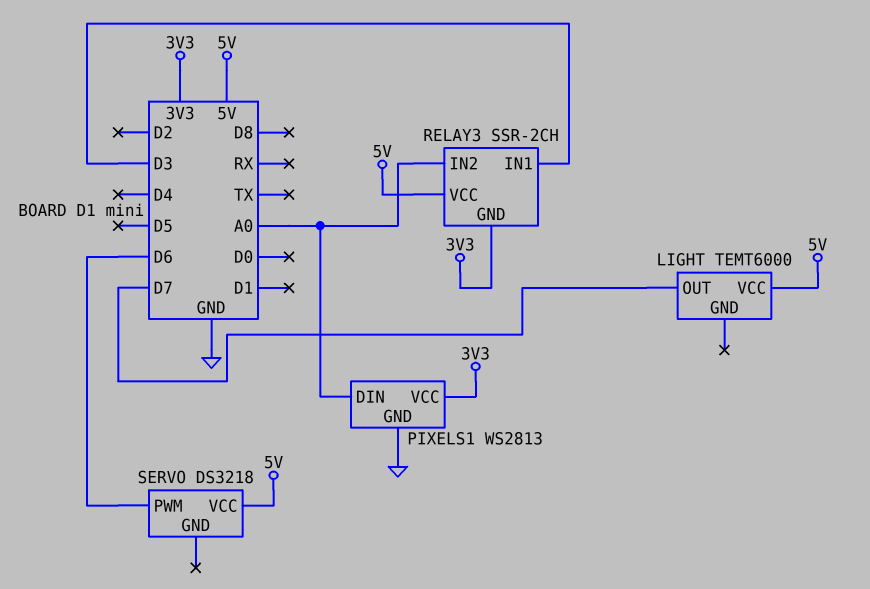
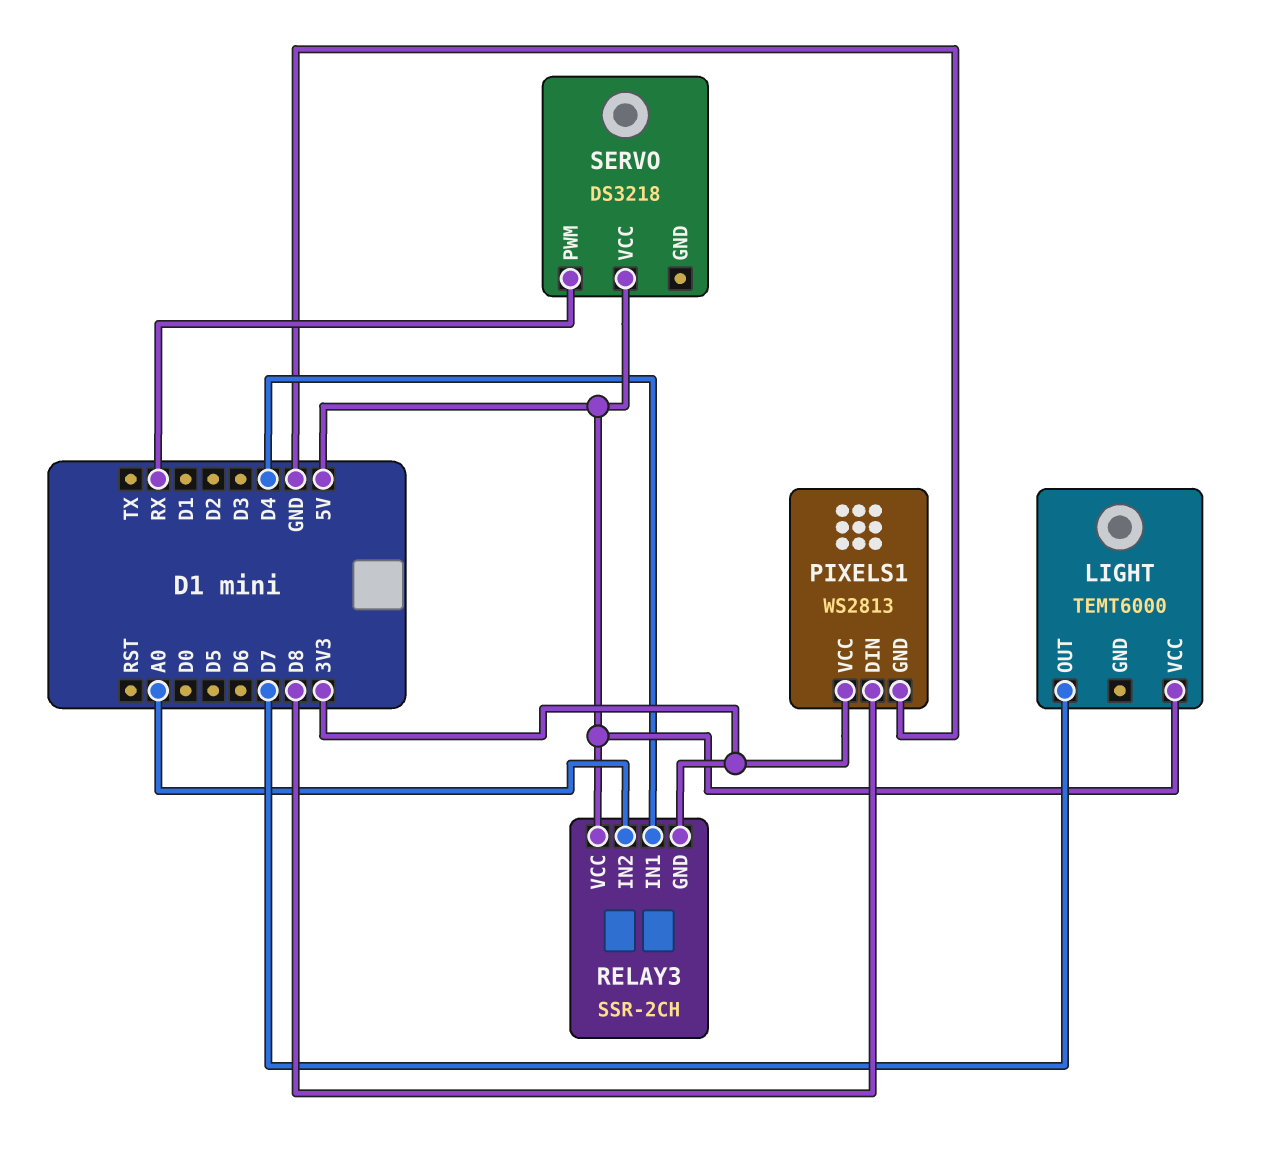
PIXELS1 pin DIN: A0 -> D8
RELAY3 pin IN1: D3 -> D4
SERVO pin PWM: D6 -> RX

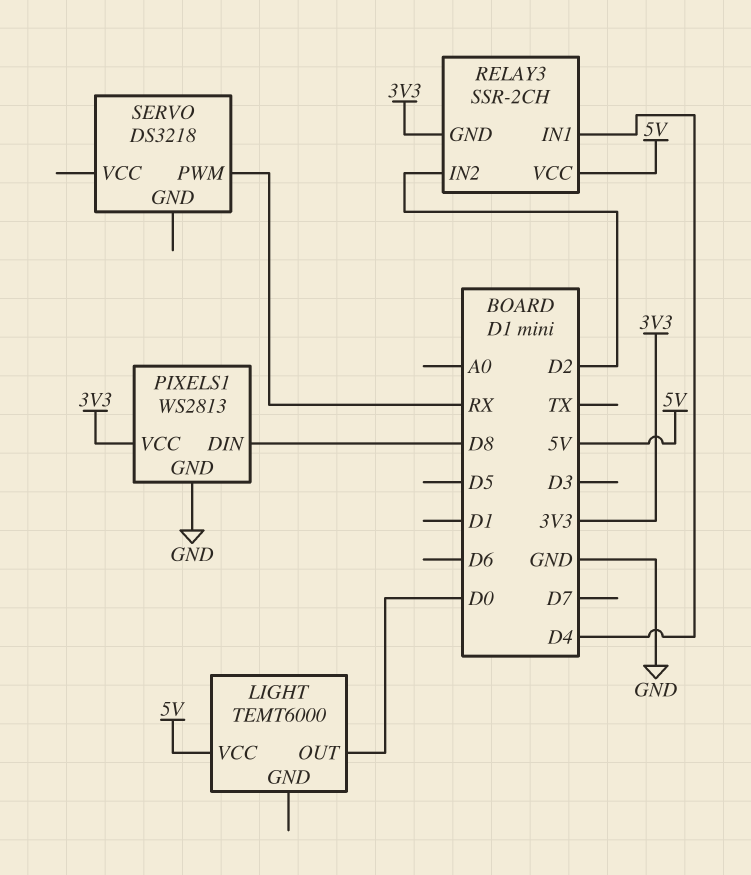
LIGHT pin OUT: D7 -> D0
RELAY3 pin IN2: A0 -> D2
SERVO pin VCC: 5V -> none

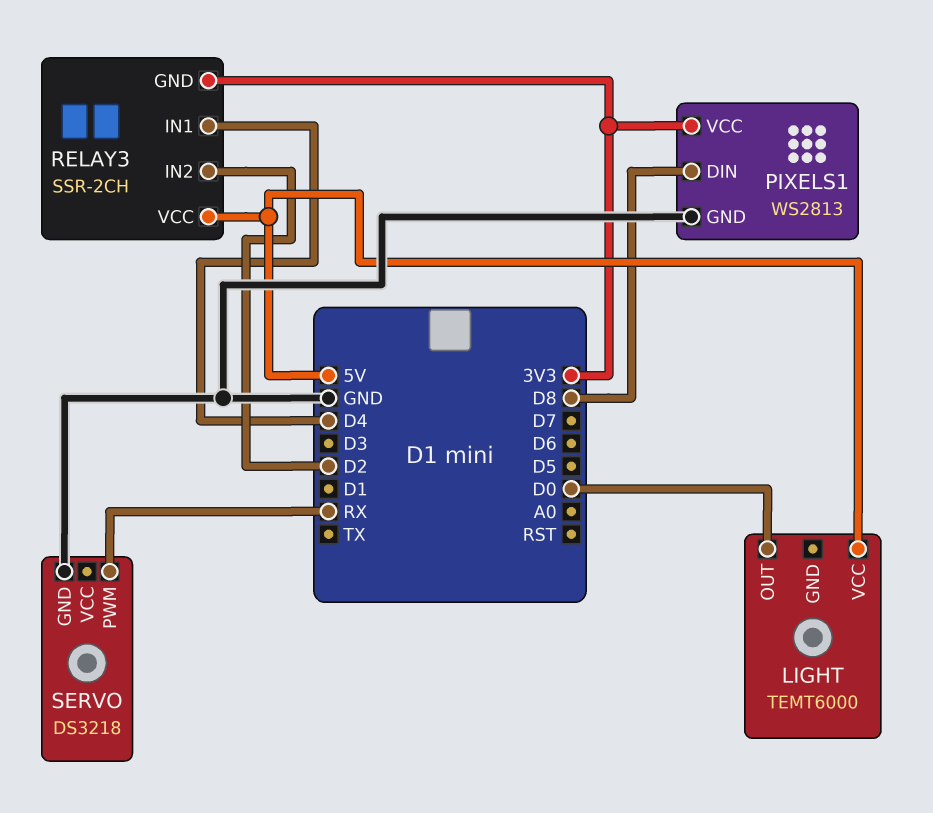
SERVO pin GND: none -> GND

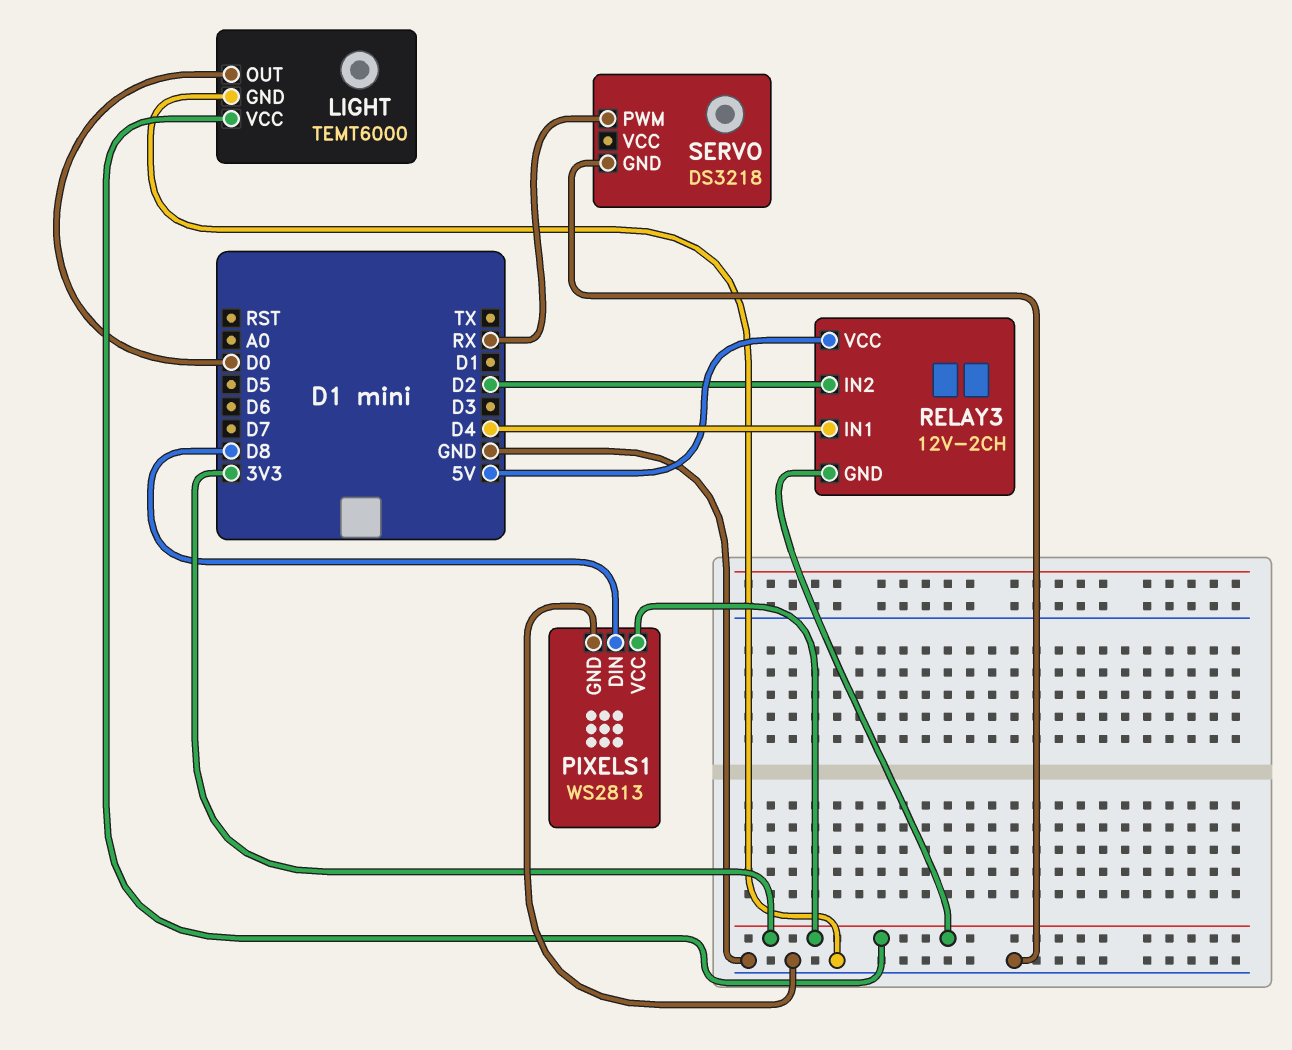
LIGHT pin GND: none -> GND
LIGHT pin VCC: 5V -> 3V3
RELAY3: SSR-2CH -> 12V-2CH

